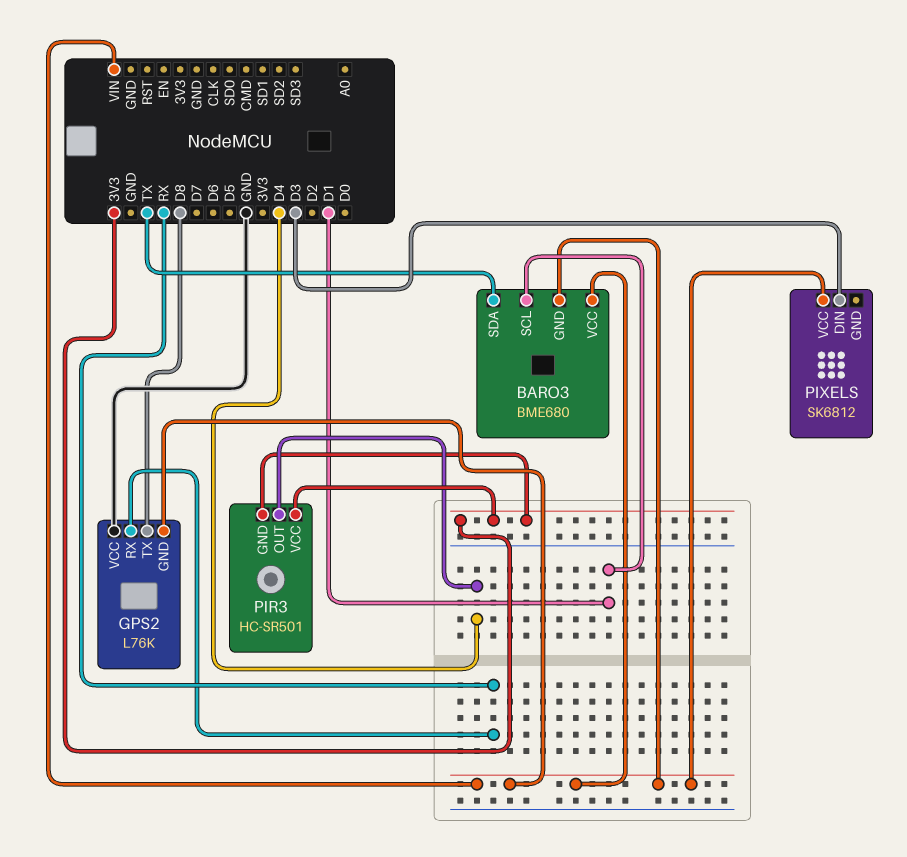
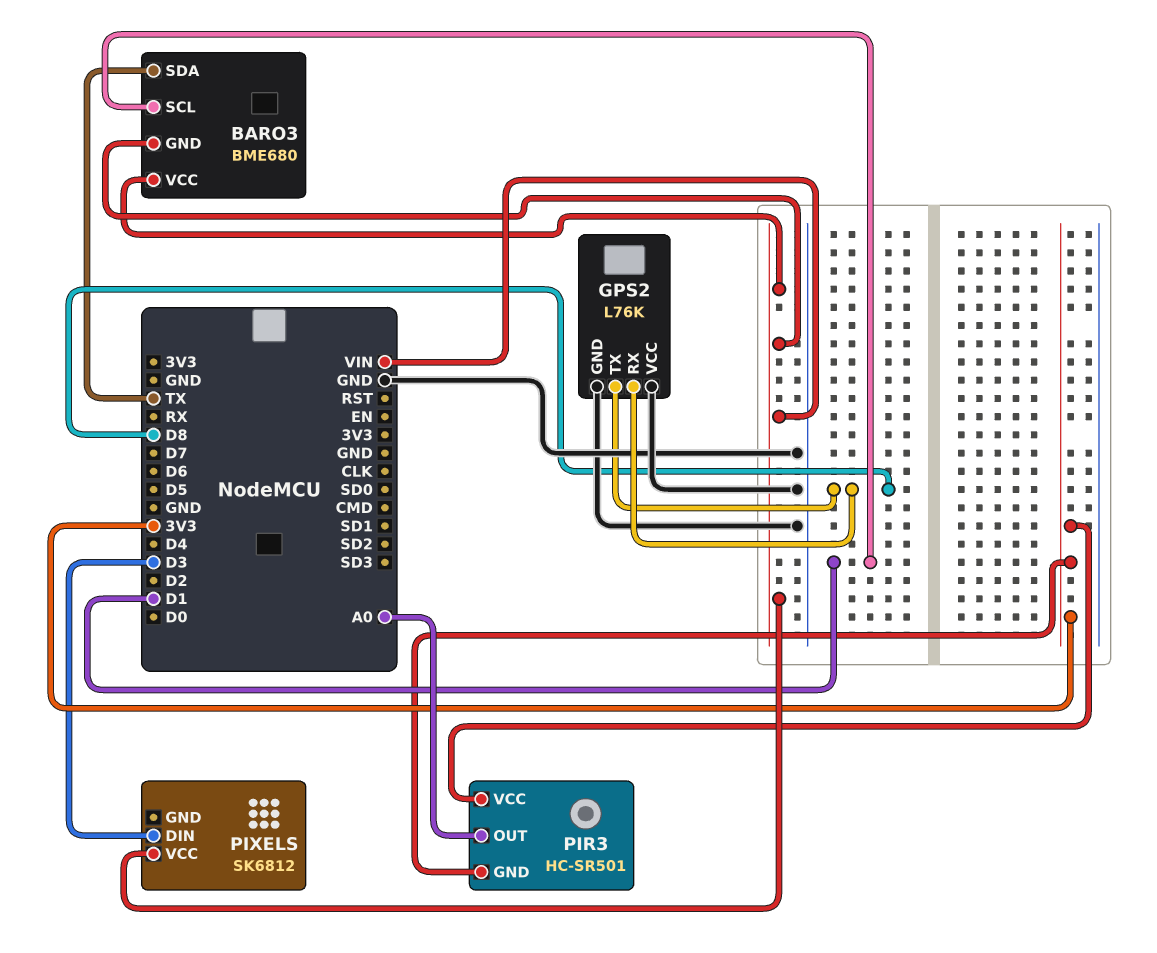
GPS2 pin GND: VIN -> GND
GPS2 pin RX: RX -> D8
PIR3 pin OUT: D4 -> A0

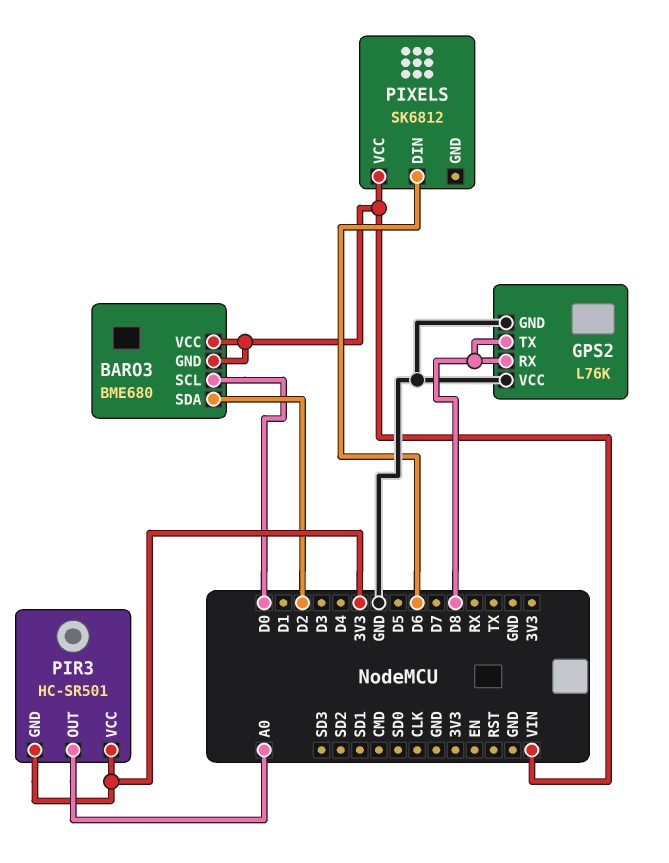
BARO3 pin SCL: D1 -> D0
BARO3 pin SDA: TX -> D2
PIXELS pin DIN: D3 -> D6

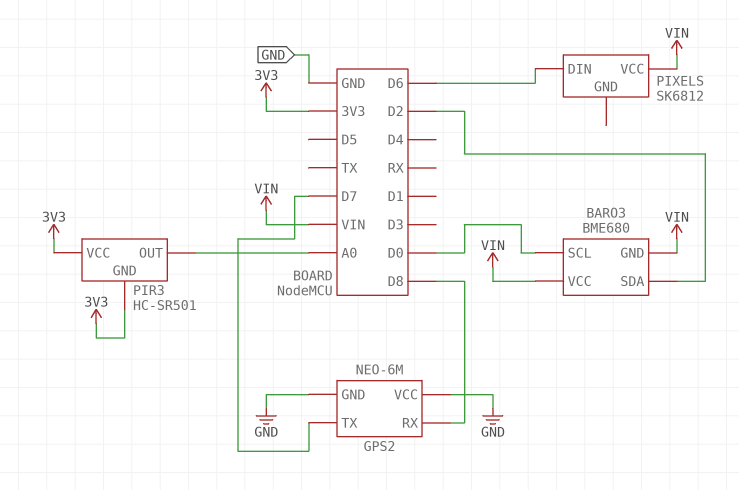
GPS2: L76K -> NEO-6M
GPS2 pin TX: D8 -> D7

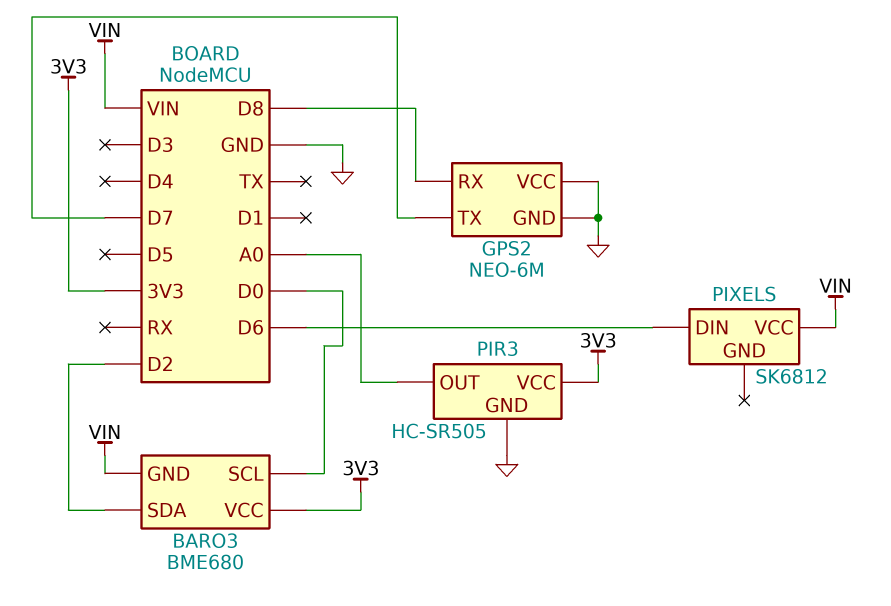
BARO3 pin VCC: VIN -> 3V3
PIR3: HC-SR501 -> HC-SR505
PIR3 pin GND: 3V3 -> GND

